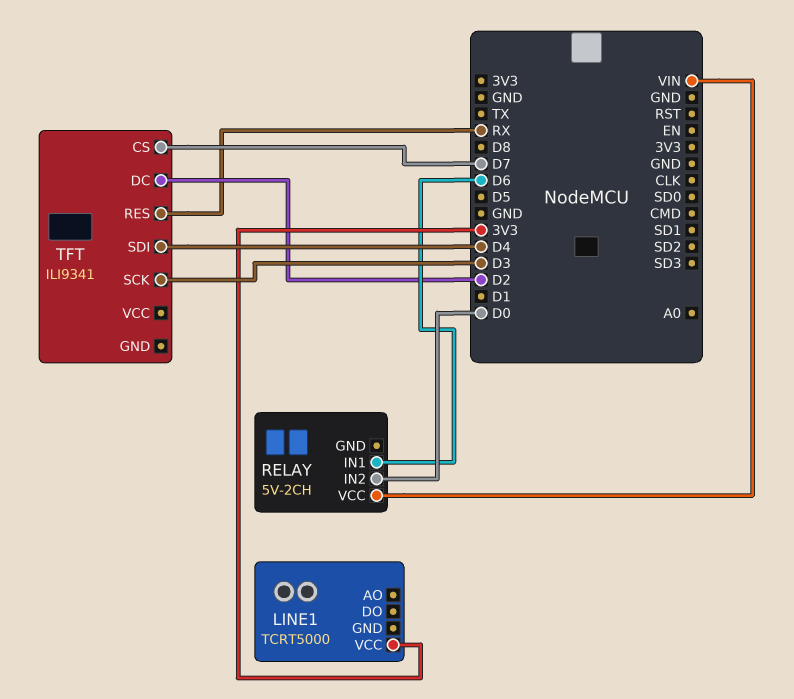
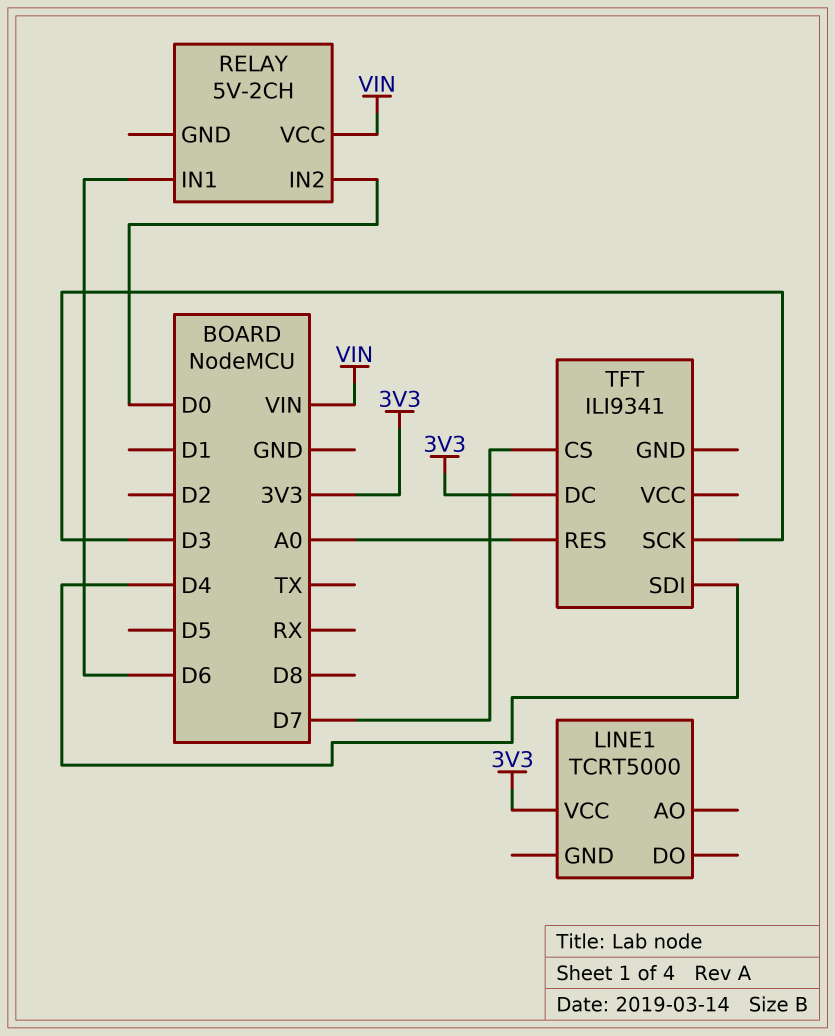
TFT pin DC: D2 -> 3V3
TFT pin RES: RX -> A0

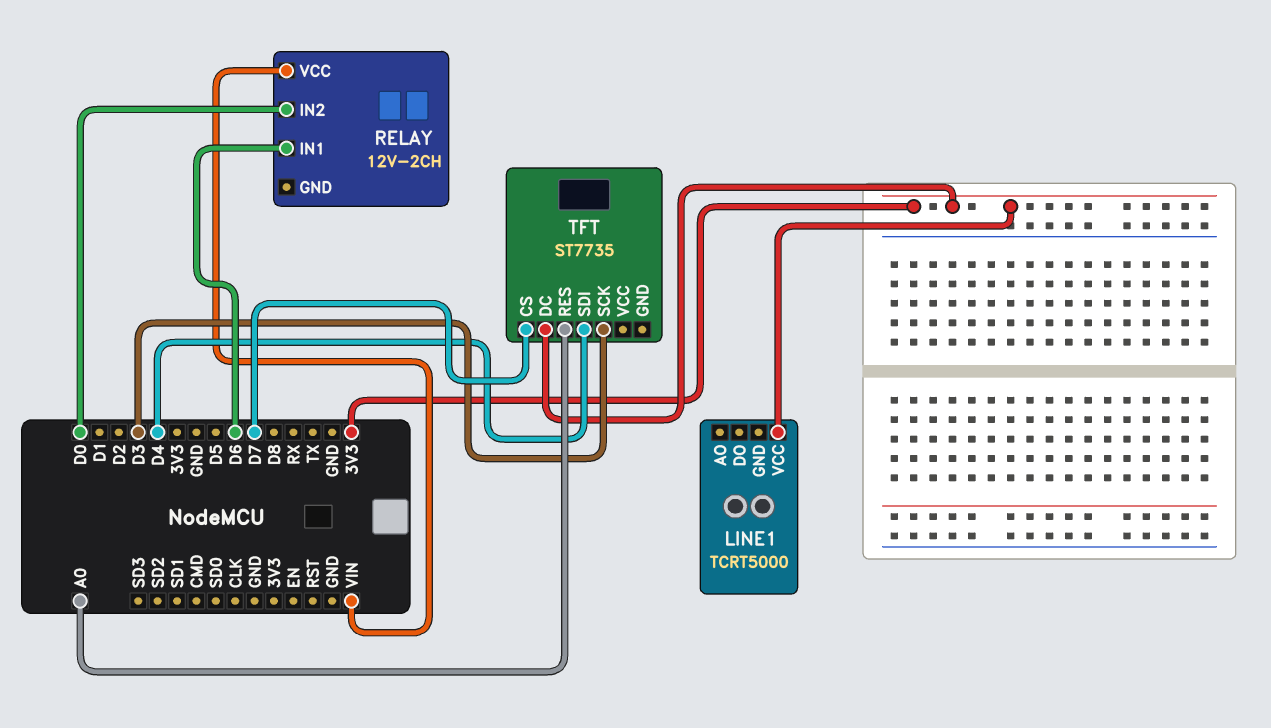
RELAY: 5V-2CH -> 12V-2CH
TFT: ILI9341 -> ST7735

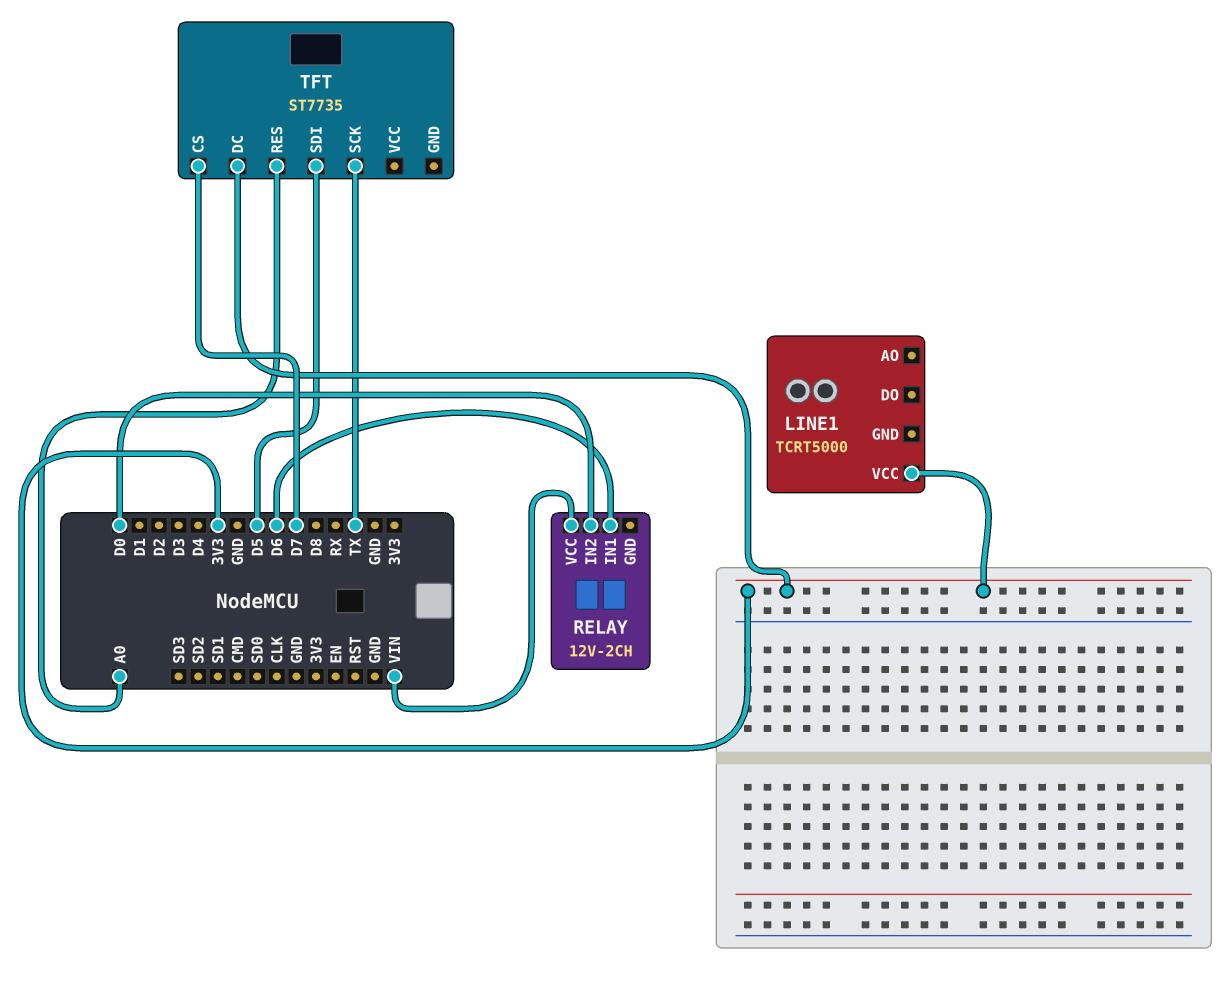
TFT pin SCK: D3 -> TX
TFT pin SDI: D4 -> D5

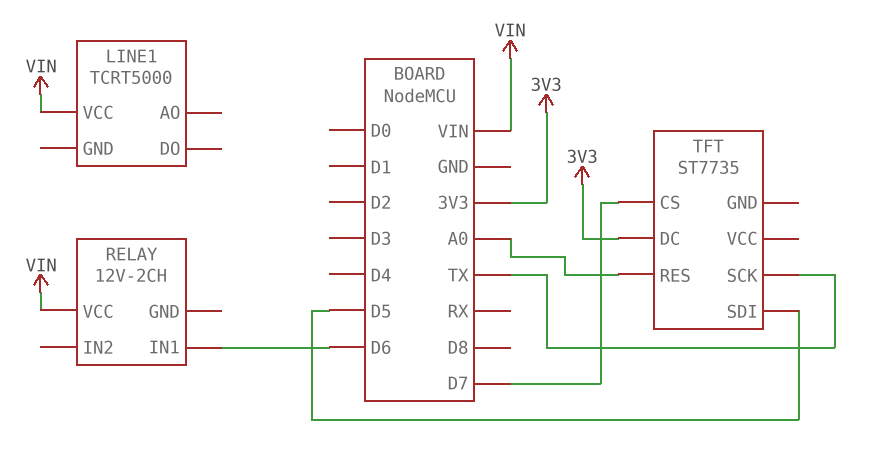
LINE1 pin VCC: 3V3 -> VIN
RELAY pin IN2: D0 -> none

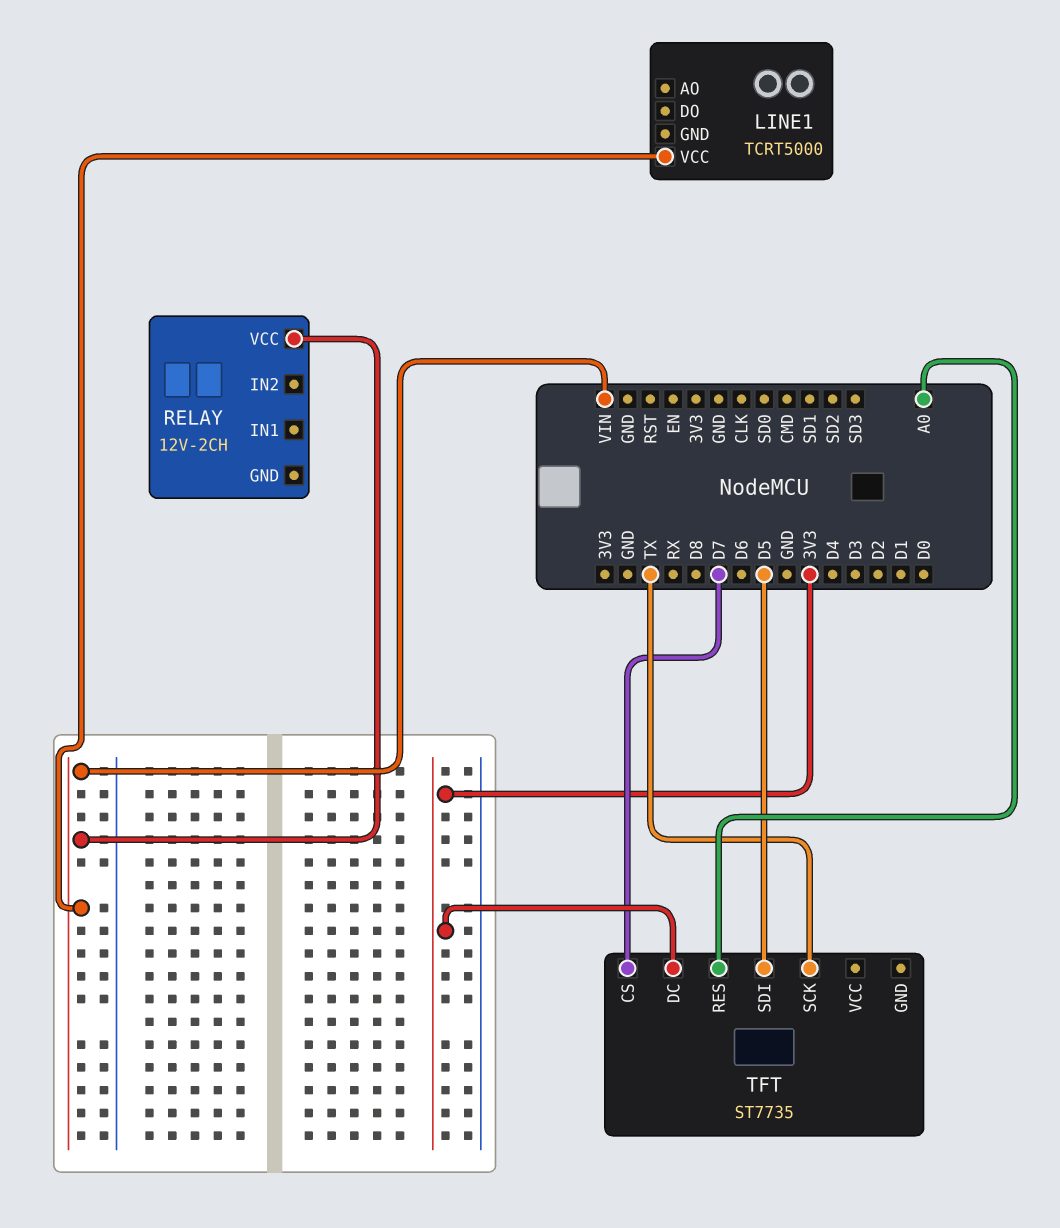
RELAY pin IN1: D6 -> none

